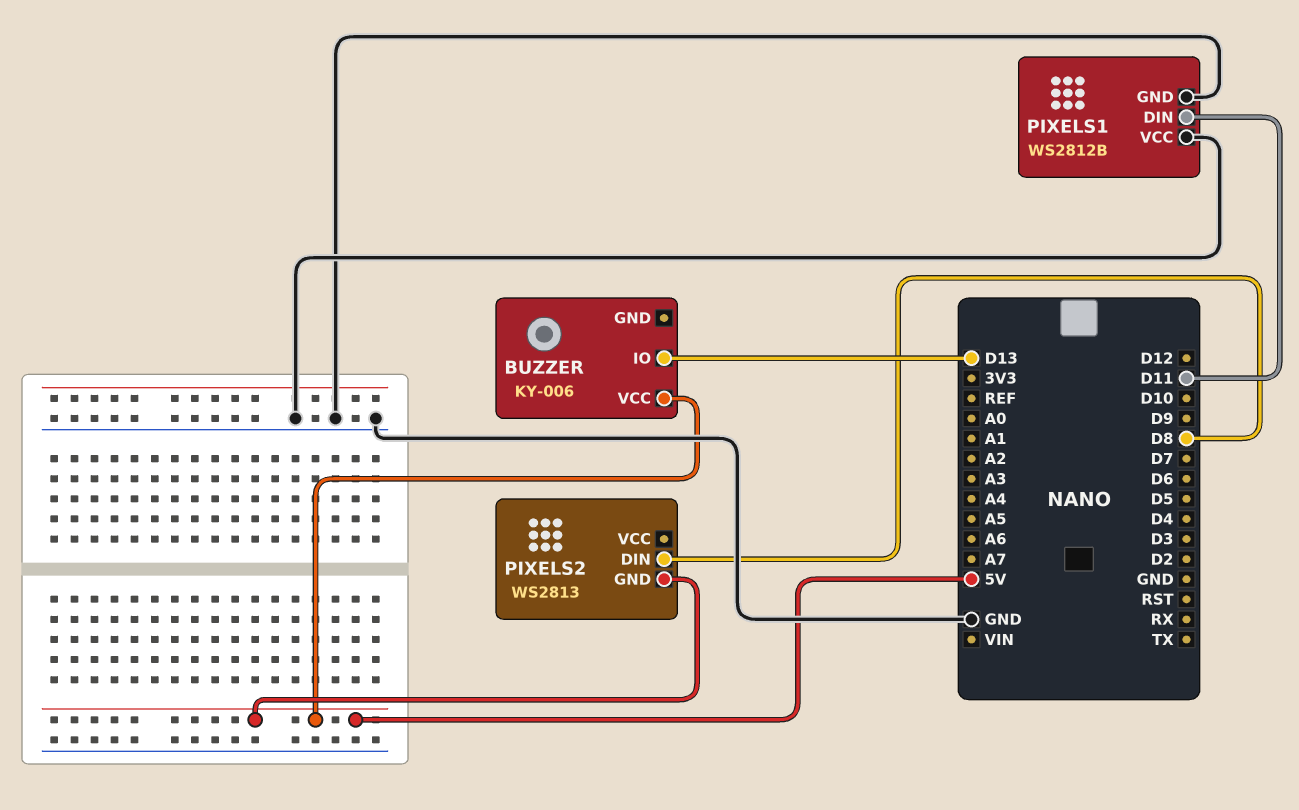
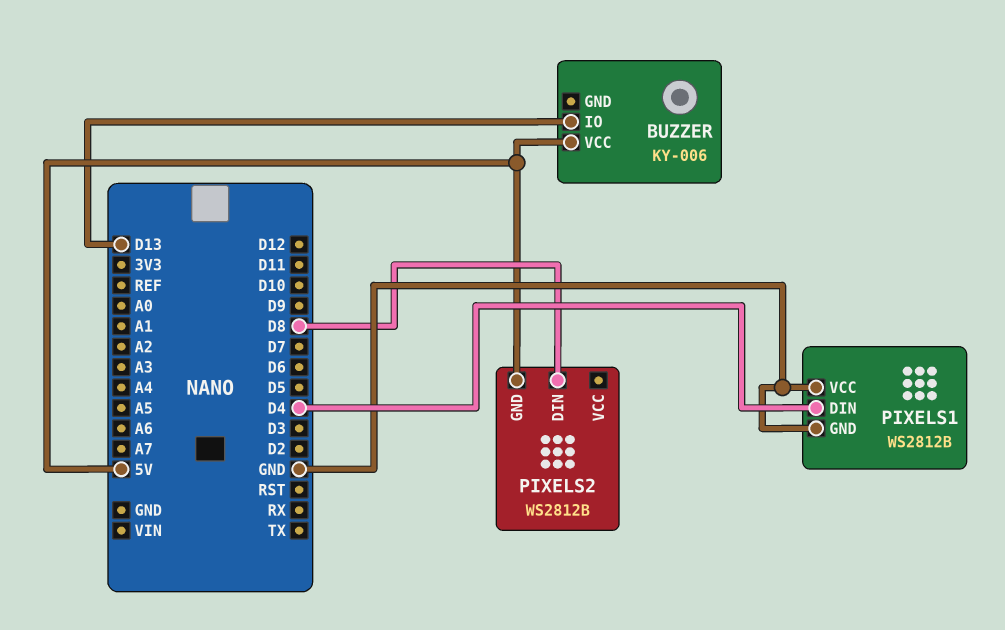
PIXELS1 pin DIN: D11 -> D4
PIXELS2: WS2813 -> WS2812B

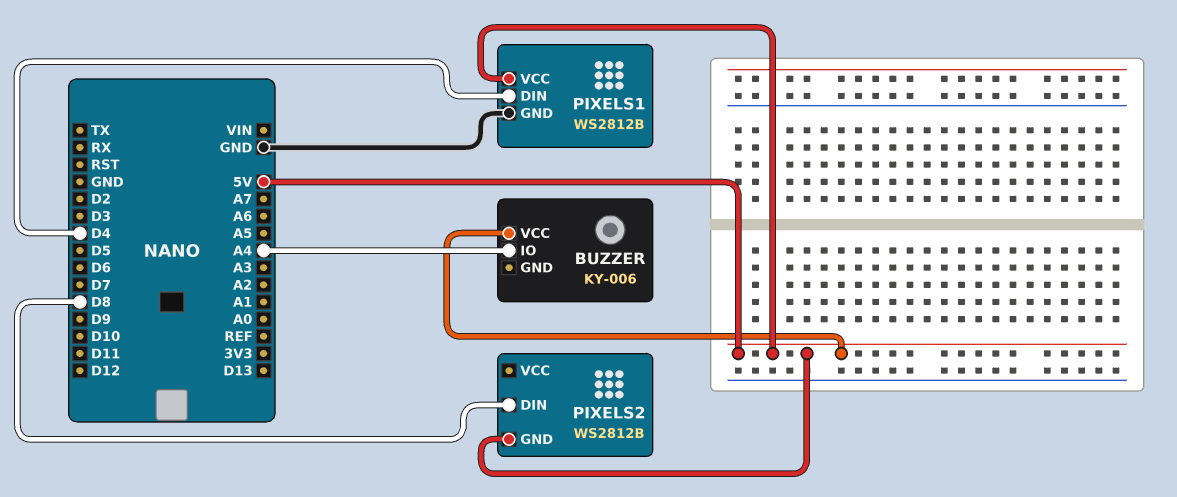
BUZZER pin IO: D13 -> A4
PIXELS1 pin VCC: GND -> 5V

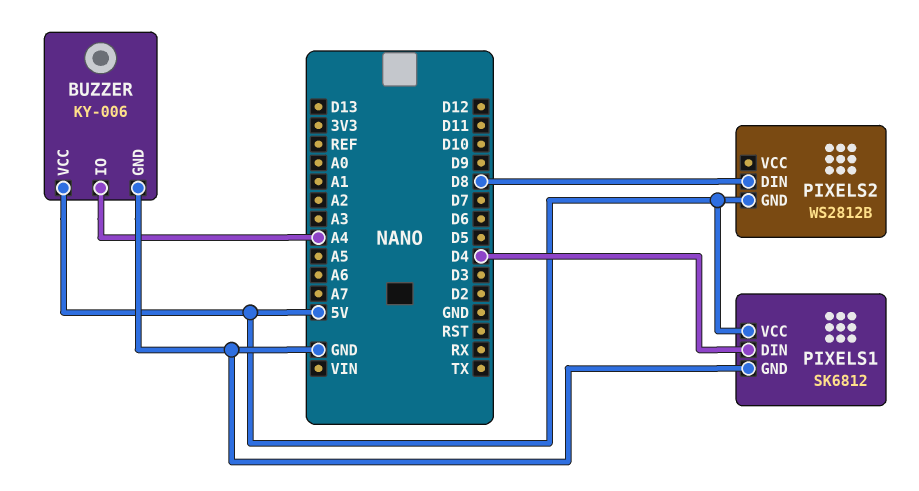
BUZZER pin GND: none -> GND
PIXELS1: WS2812B -> SK6812

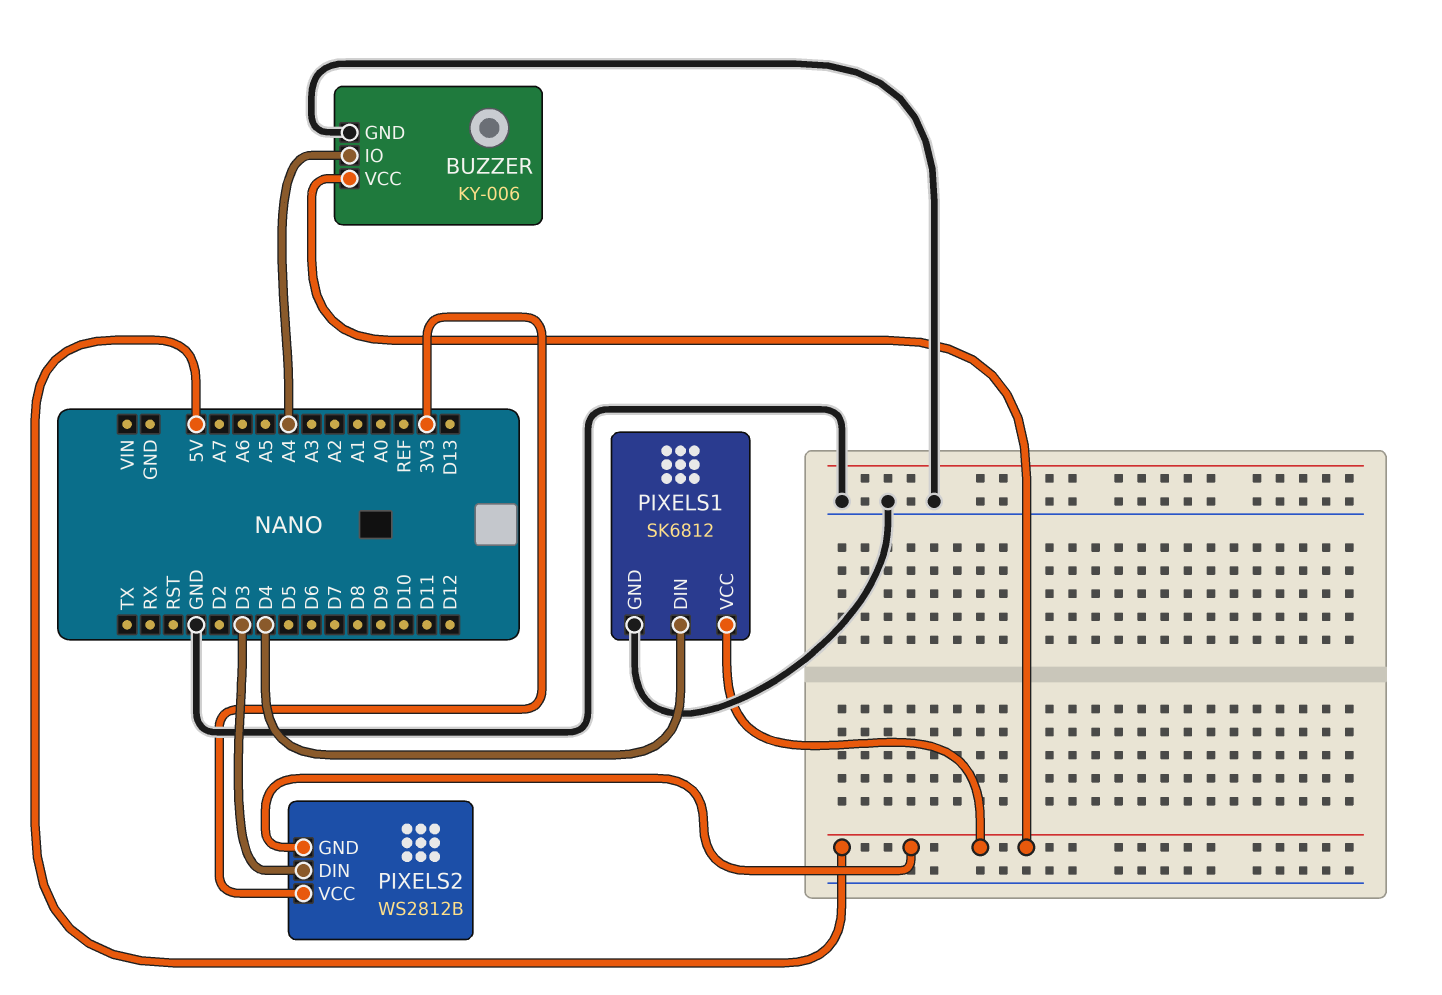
PIXELS2 pin DIN: D8 -> D3
PIXELS2 pin VCC: none -> 3V3

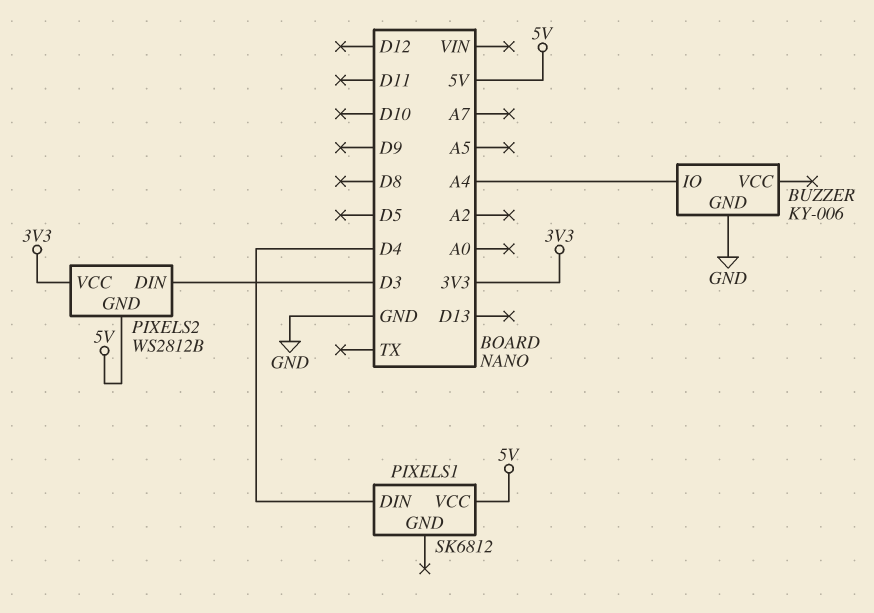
BUZZER pin VCC: 5V -> none
PIXELS1 pin GND: GND -> none

